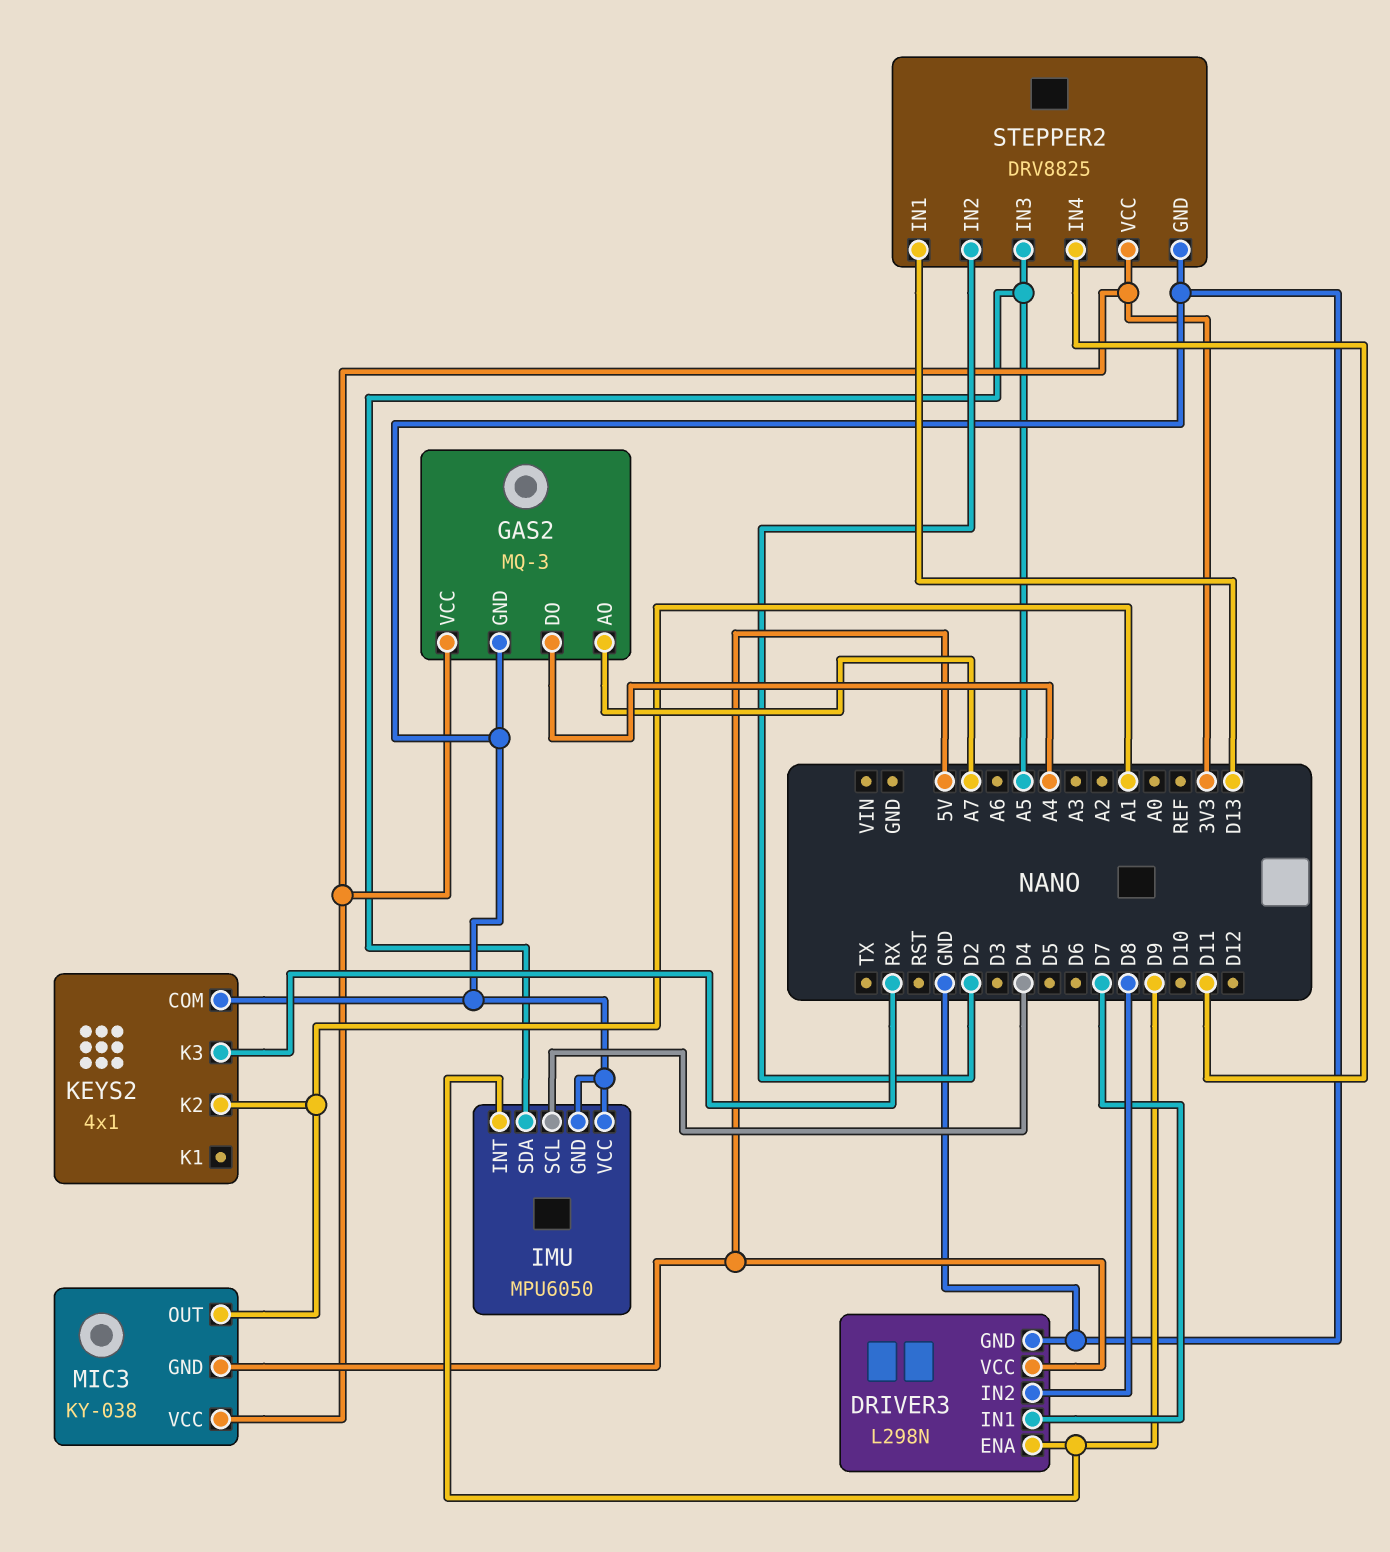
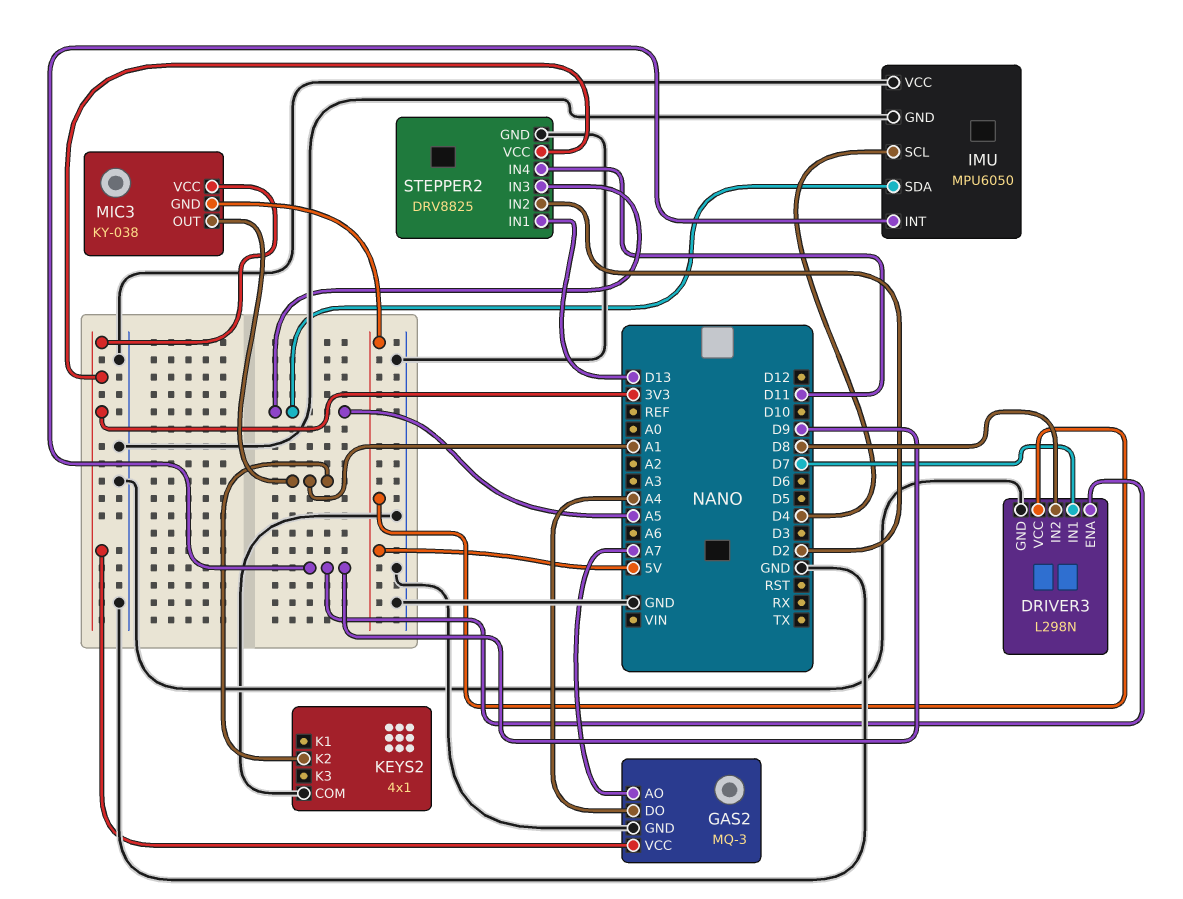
KEYS2 pin K3: RX -> none

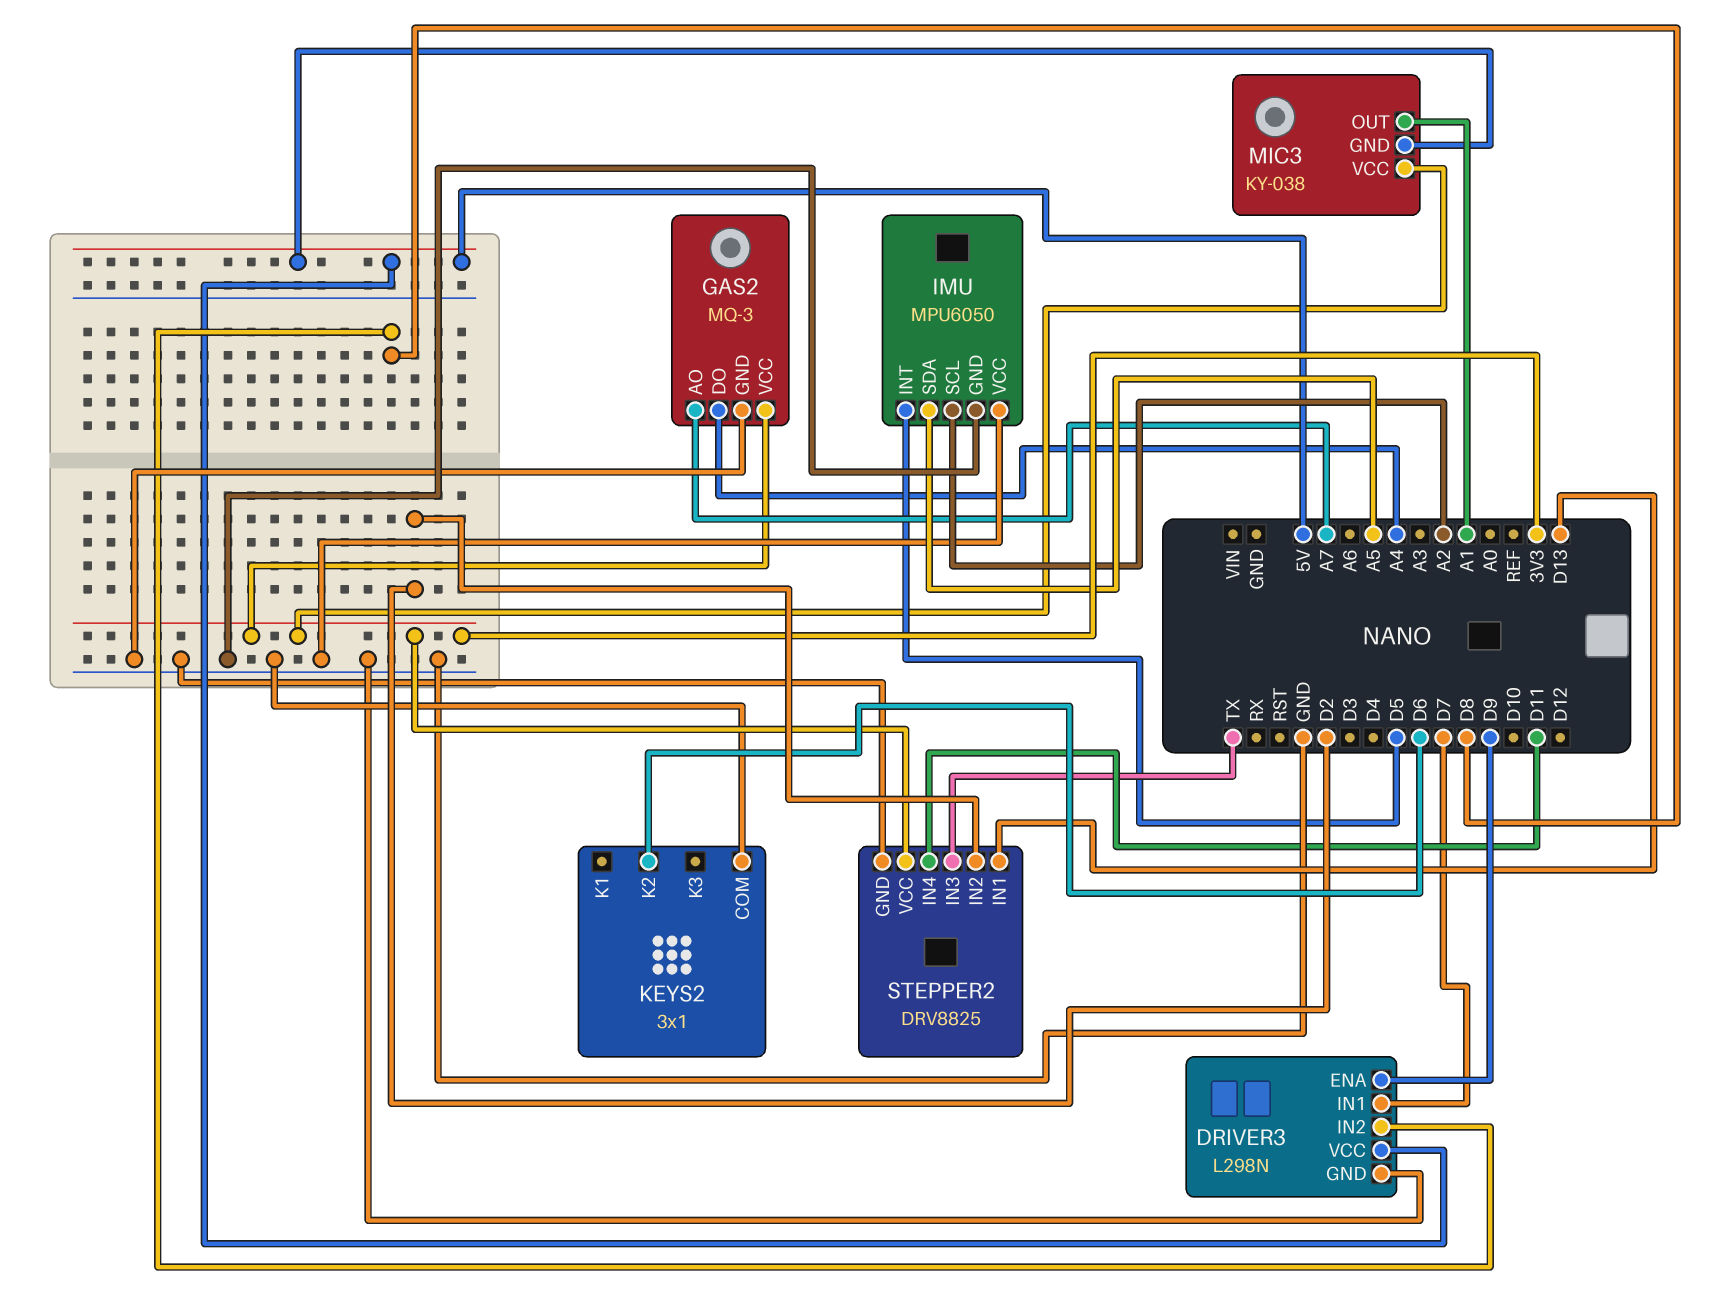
IMU pin INT: D9 -> D5
IMU pin SCL: D4 -> A2
KEYS2: 4x1 -> 3x1
KEYS2 pin K2: A1 -> D6
STEPPER2 pin IN3: A5 -> TX

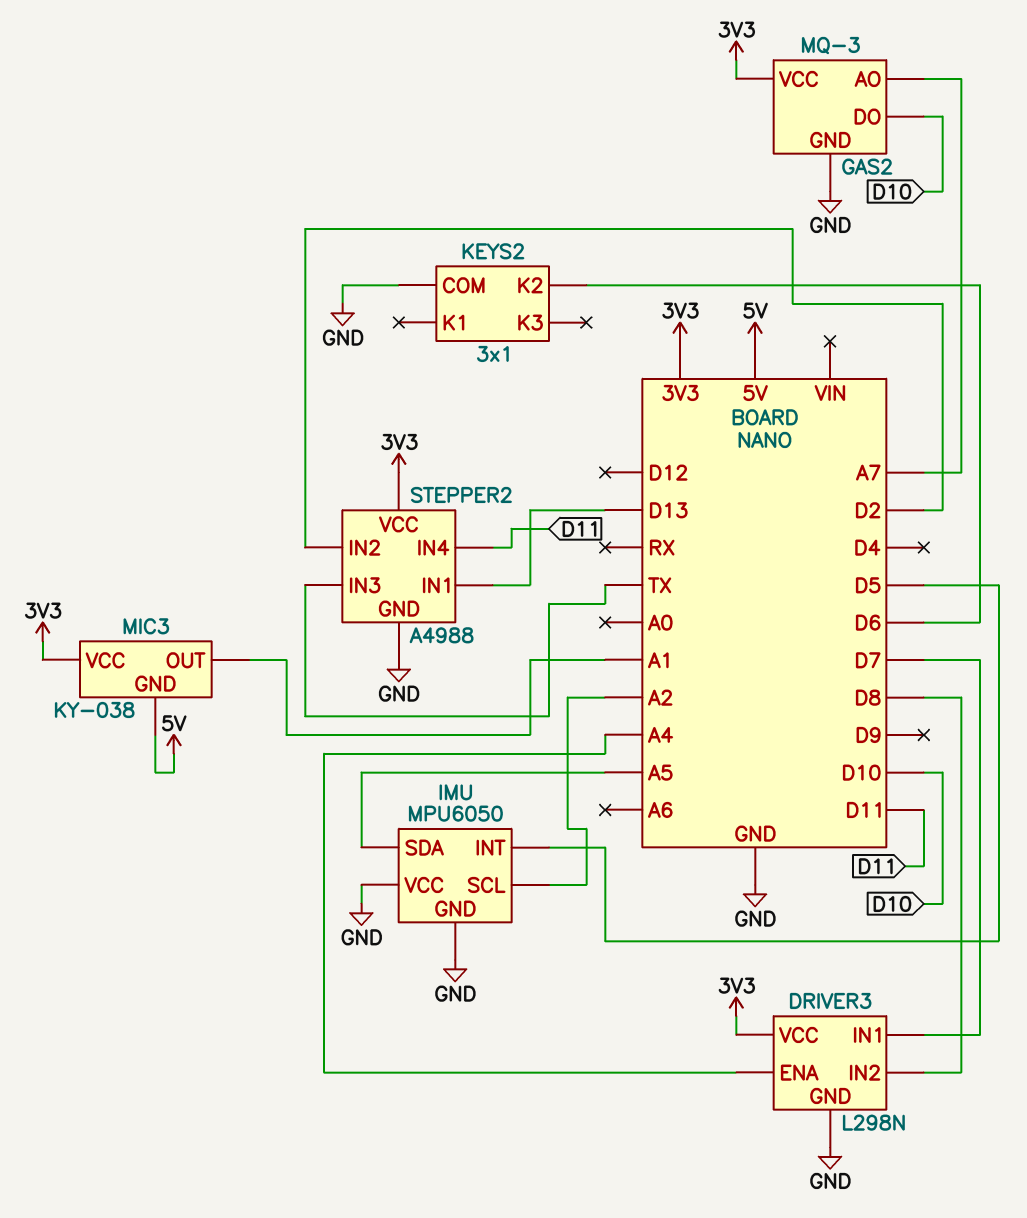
DRIVER3 pin ENA: D9 -> A4
DRIVER3 pin VCC: 5V -> 3V3
GAS2 pin DO: A4 -> D10
STEPPER2: DRV8825 -> A4988

